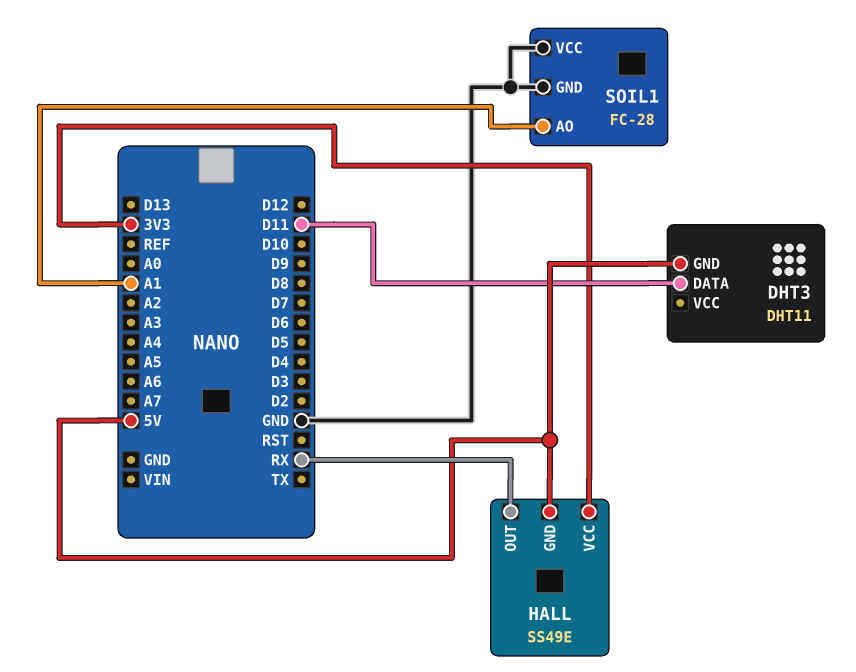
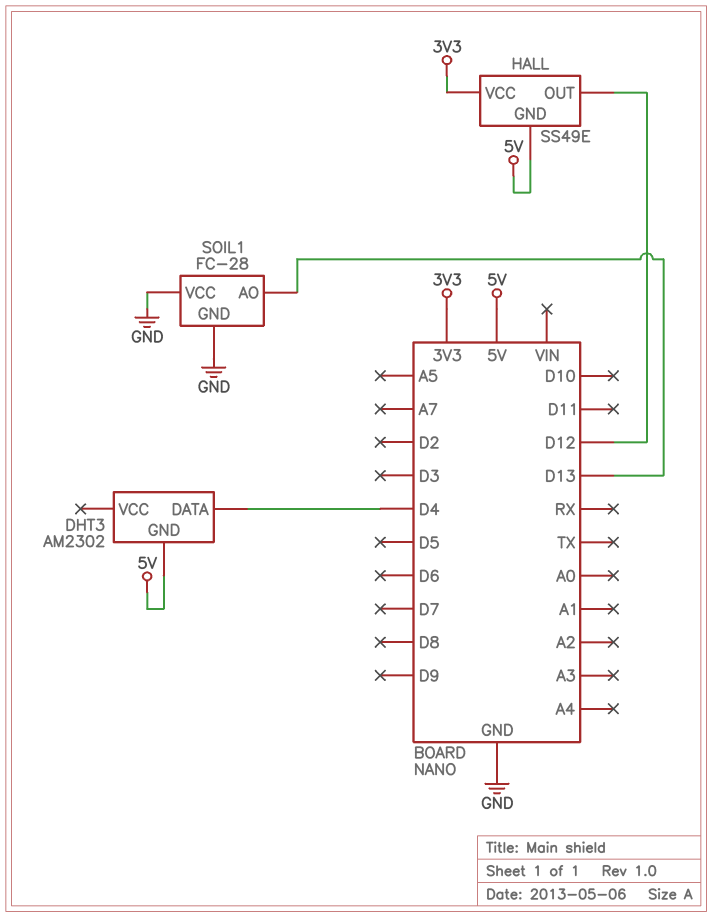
DHT3: DHT11 -> AM2302
DHT3 pin DATA: D11 -> D4
HALL pin OUT: RX -> D12
SOIL1 pin AO: A1 -> D13

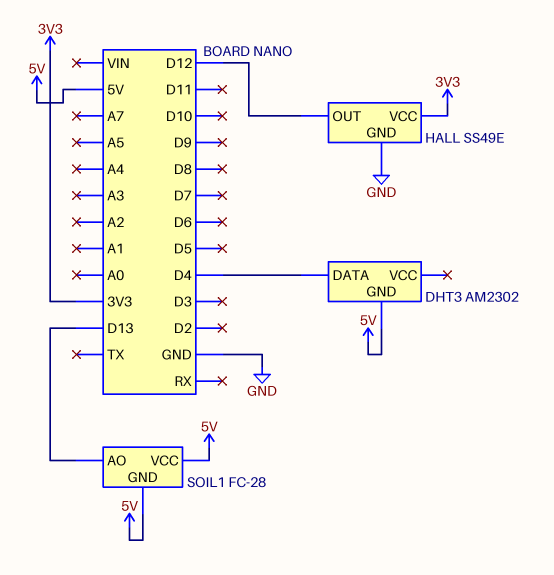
HALL pin GND: 5V -> GND
SOIL1 pin GND: GND -> 5V
SOIL1 pin VCC: GND -> 5V

